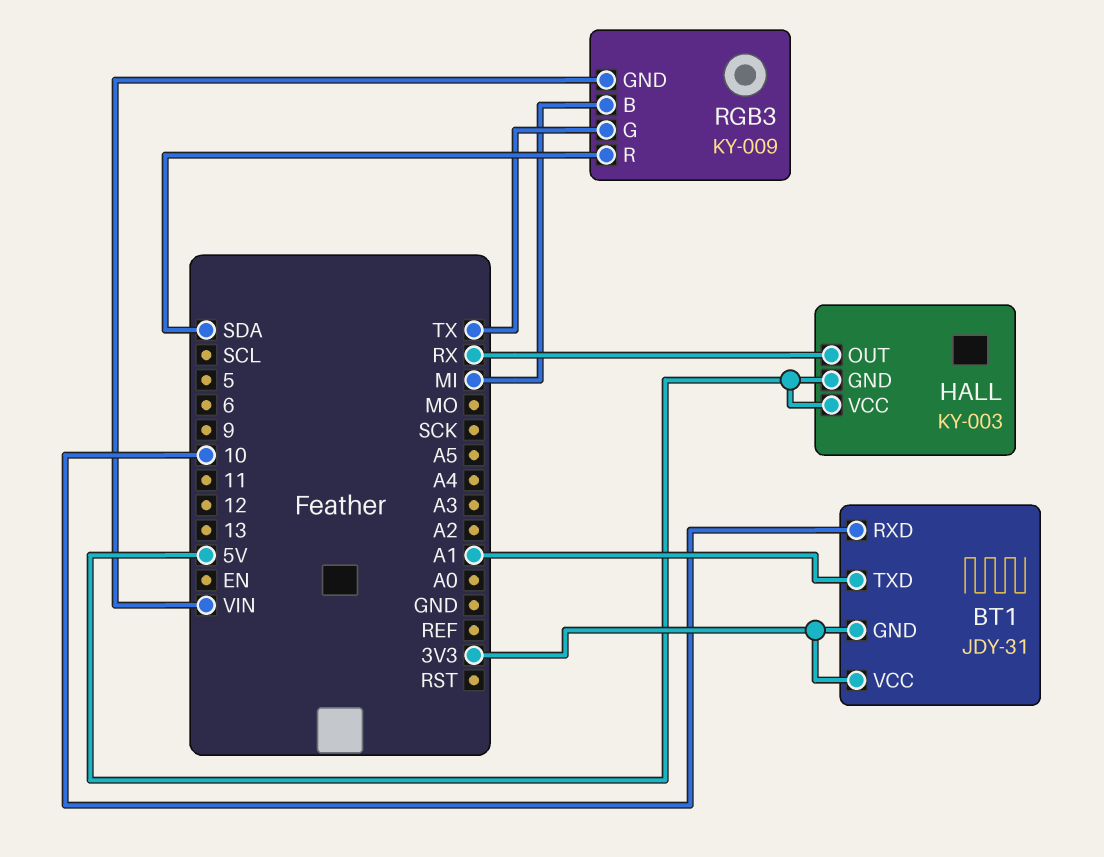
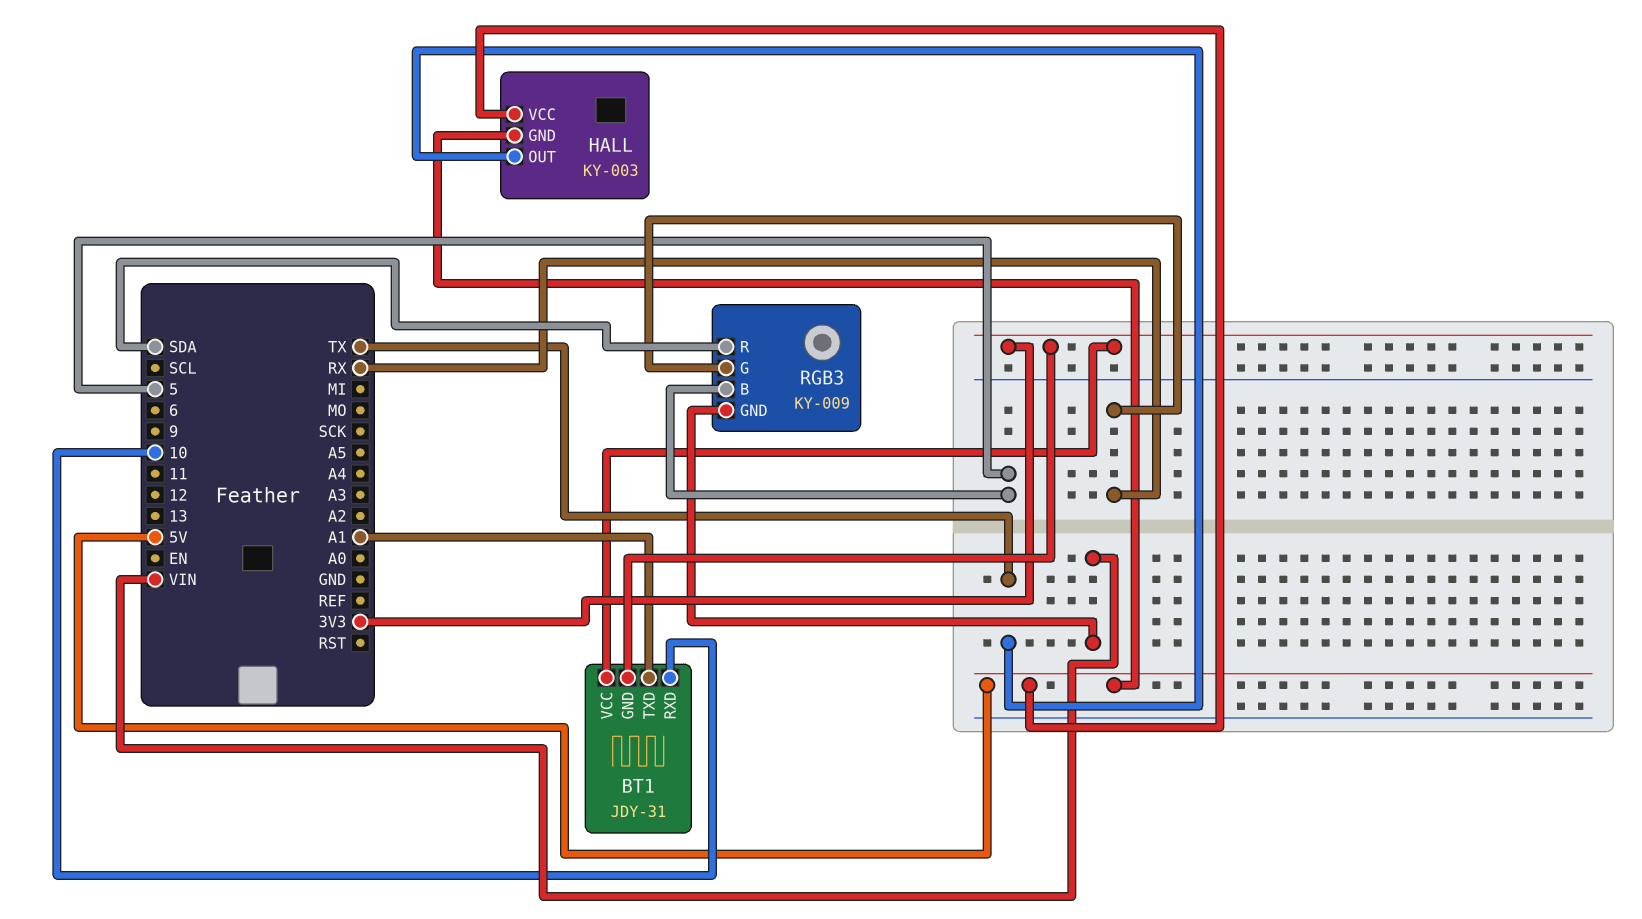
HALL pin OUT: RX -> TX
RGB3 pin B: MI -> 5
RGB3 pin G: TX -> RX

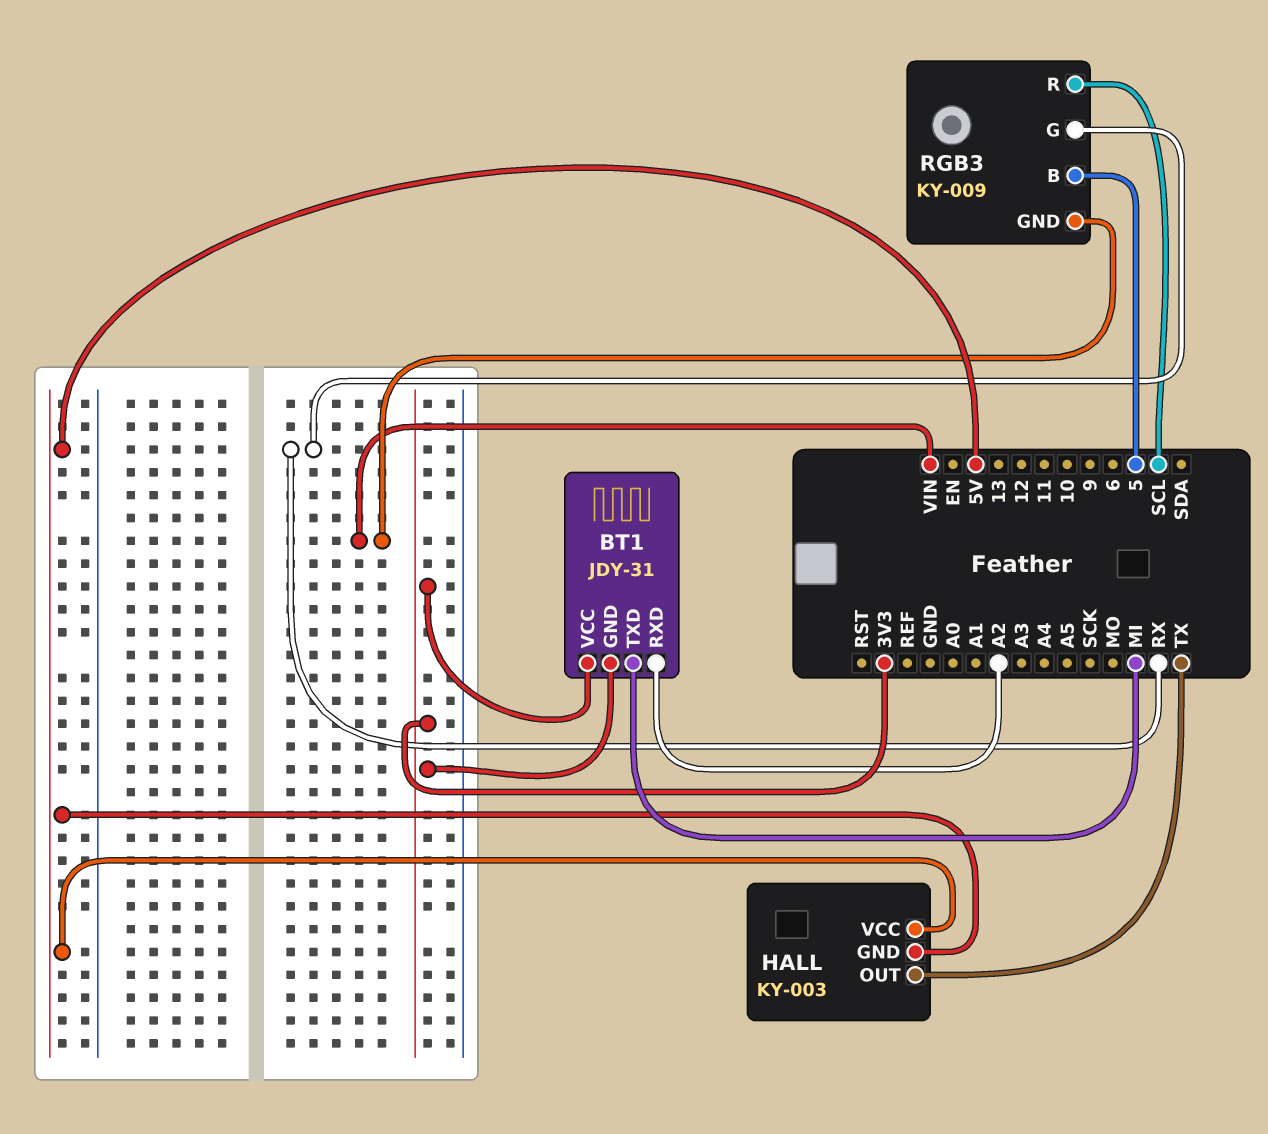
BT1 pin RXD: 10 -> A2
BT1 pin TXD: A1 -> MI
RGB3 pin R: SDA -> SCL

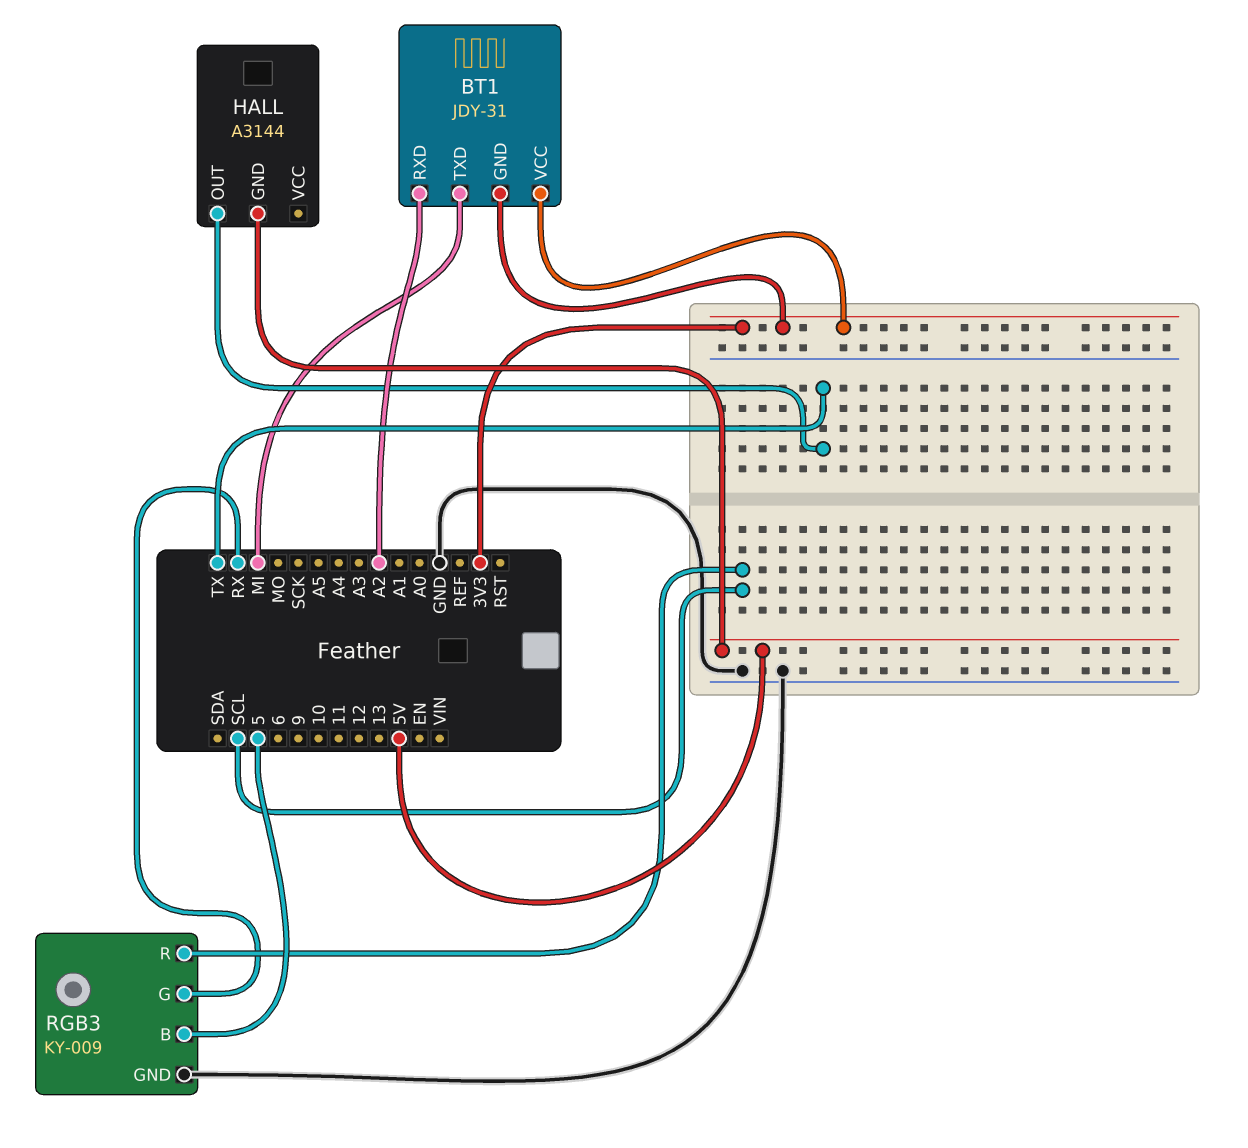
HALL: KY-003 -> A3144
HALL pin VCC: 5V -> none
RGB3 pin GND: VIN -> GND

